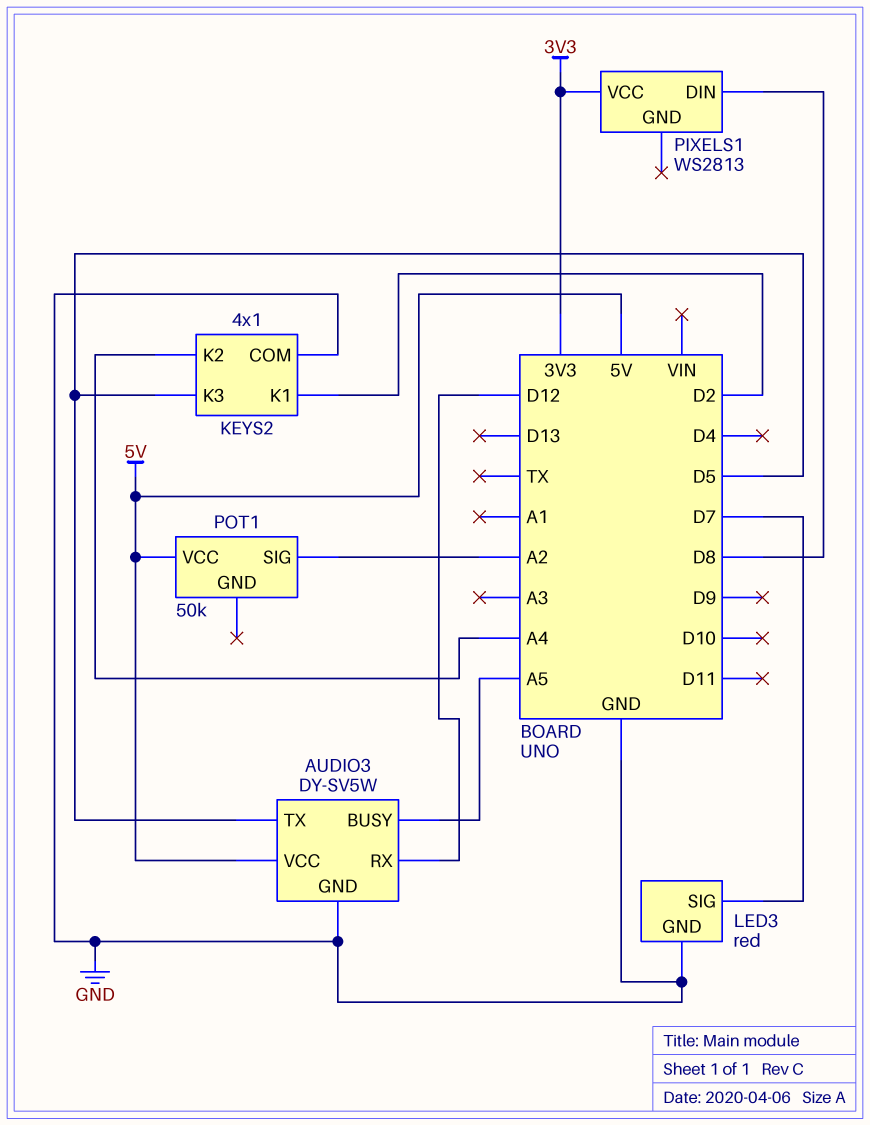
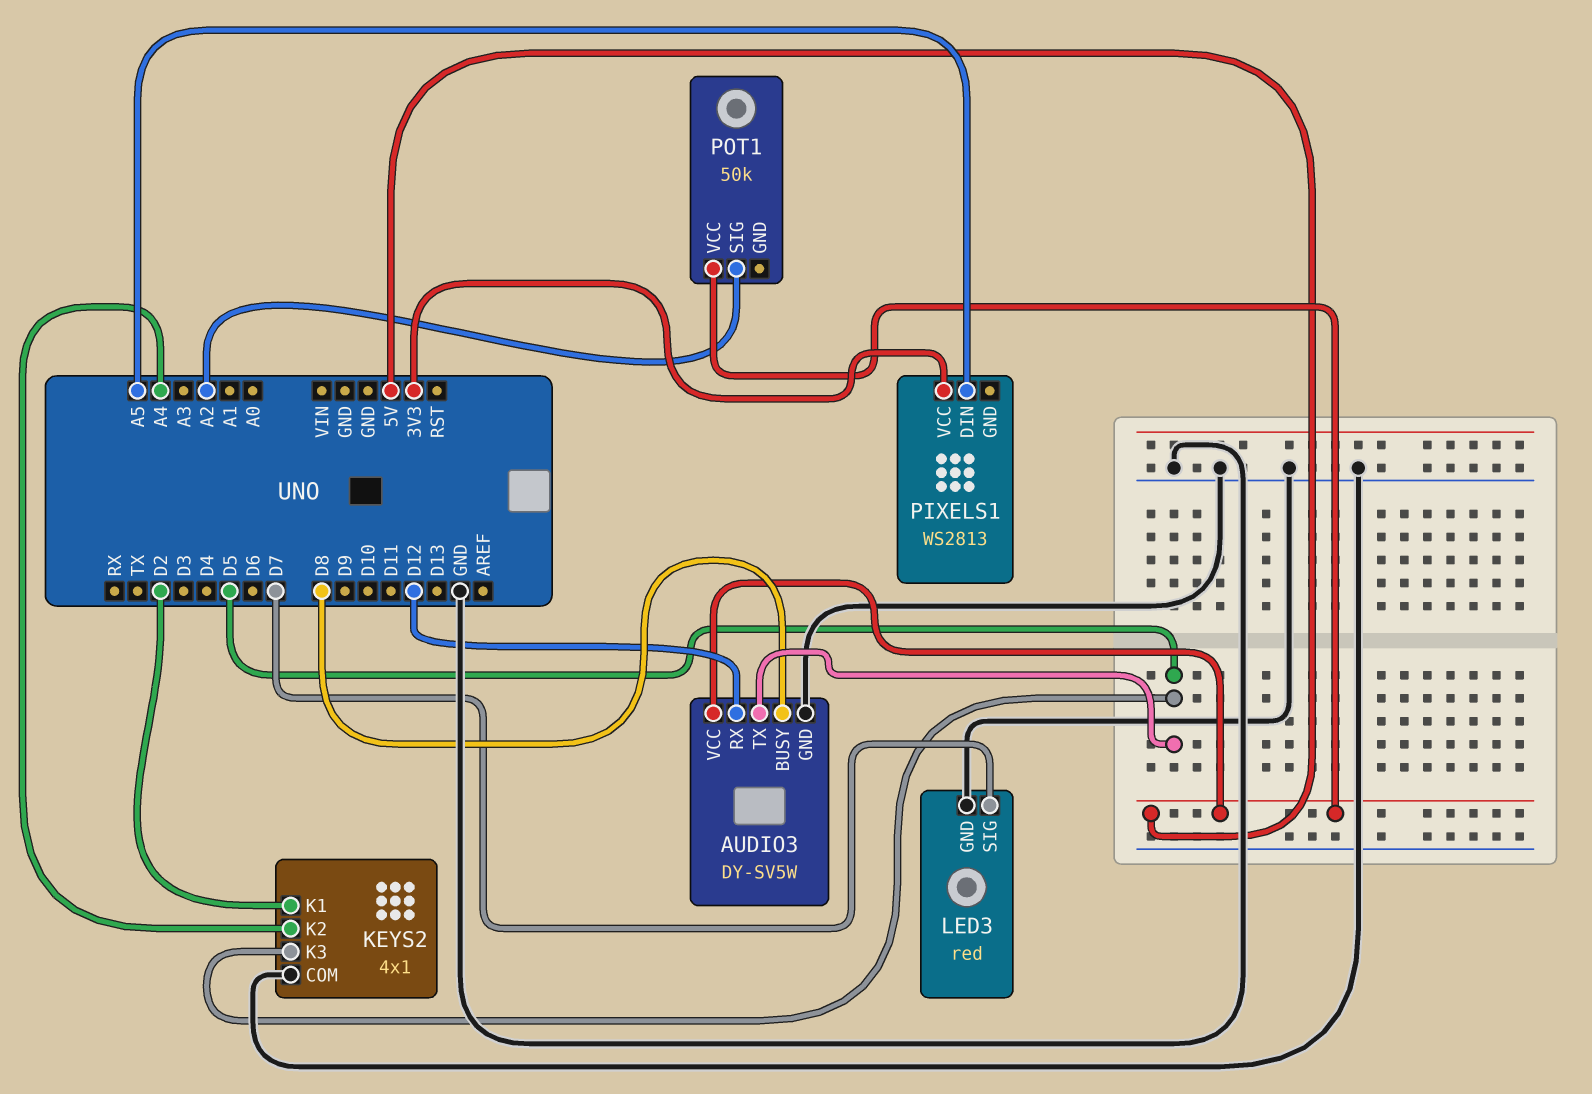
AUDIO3 pin BUSY: A5 -> D8
PIXELS1 pin DIN: D8 -> A5

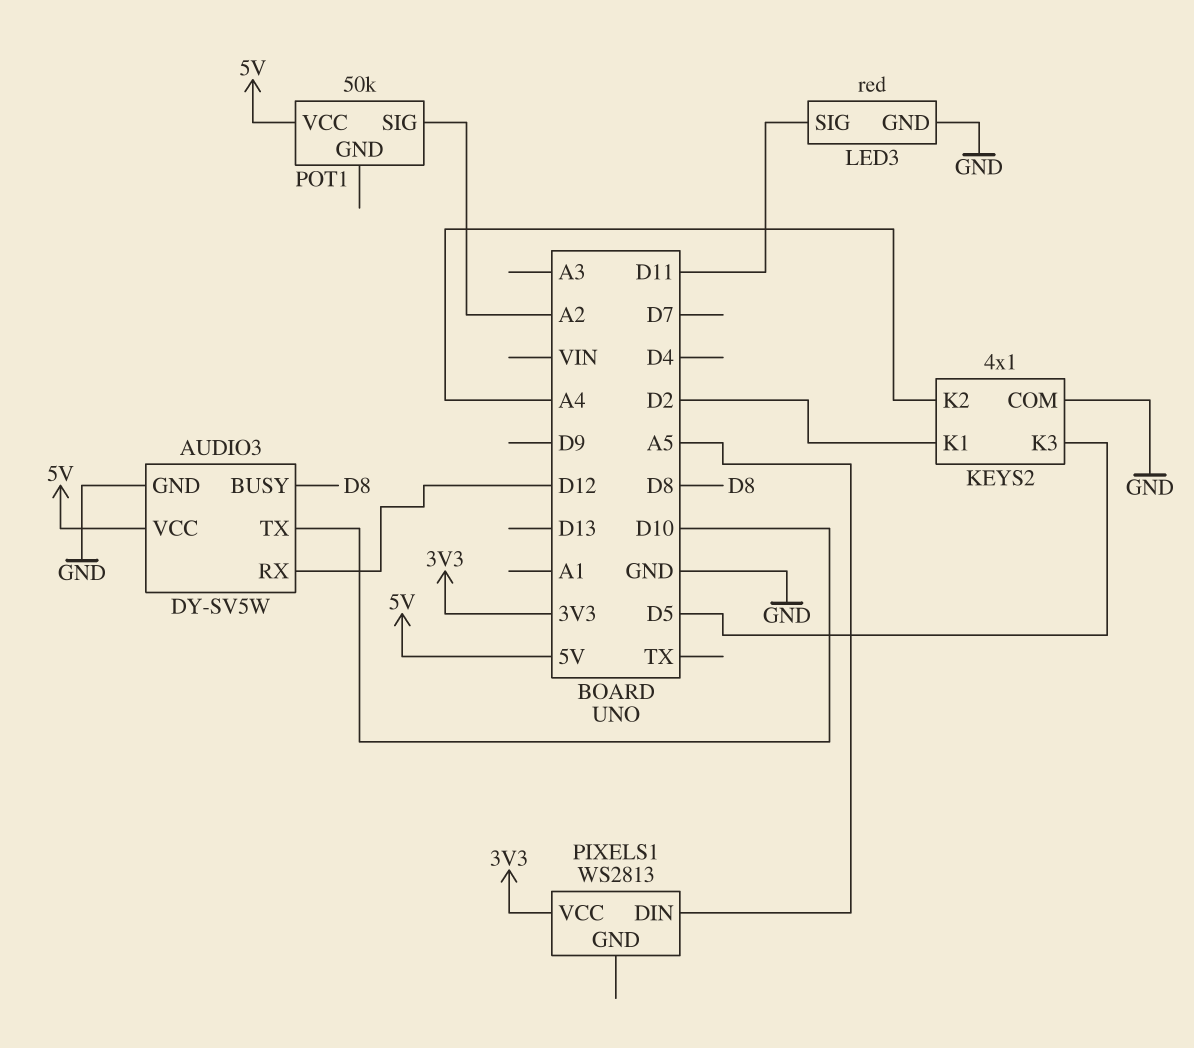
AUDIO3 pin TX: D5 -> D10
LED3 pin SIG: D7 -> D11

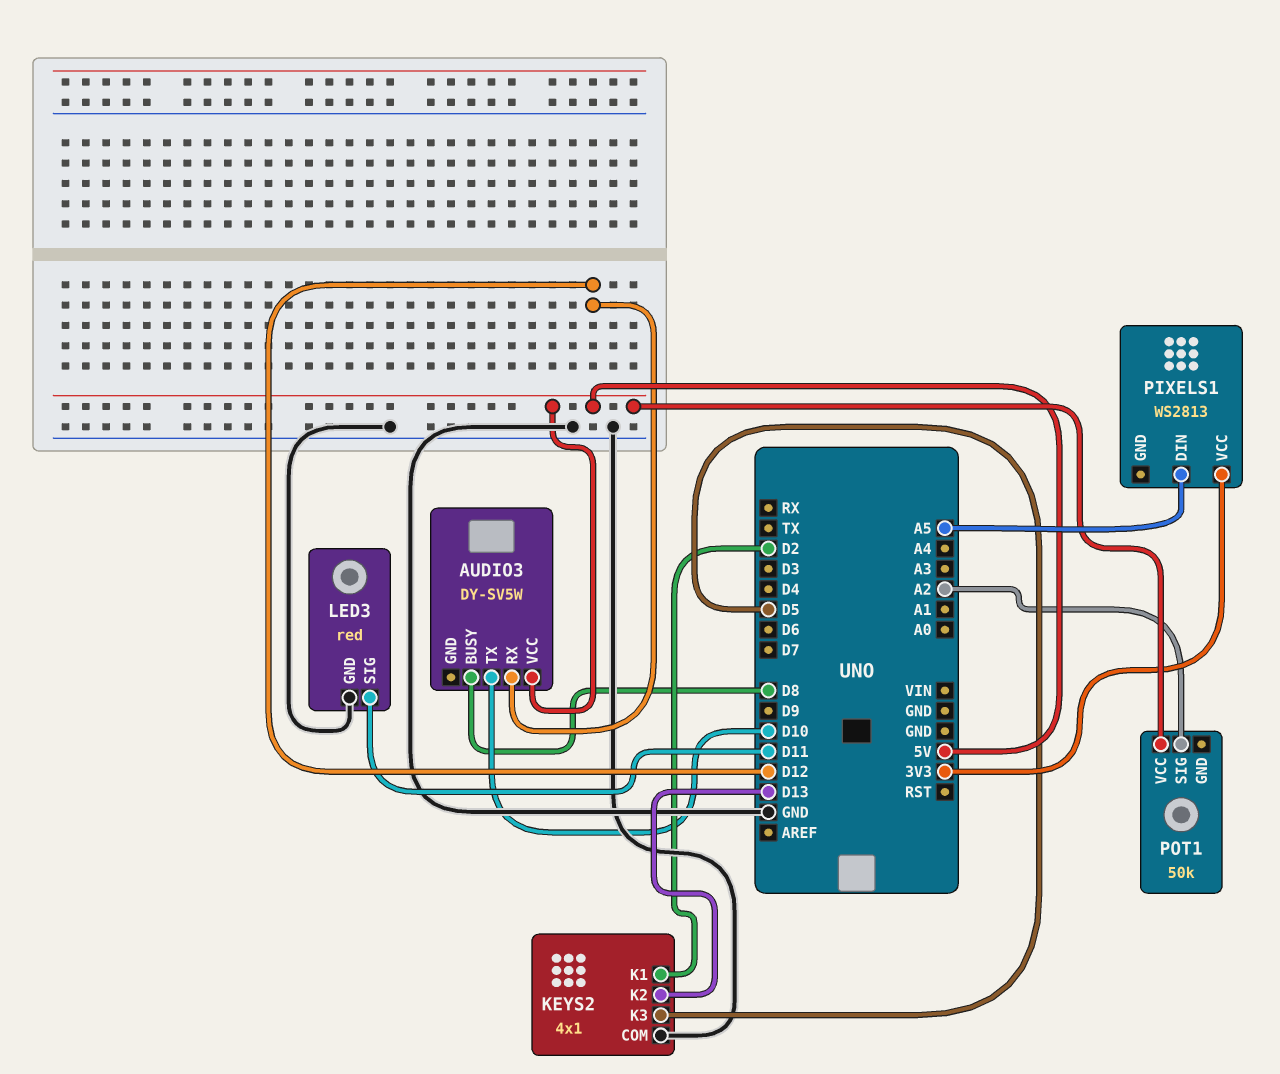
AUDIO3 pin GND: GND -> none
KEYS2 pin K2: A4 -> D13

